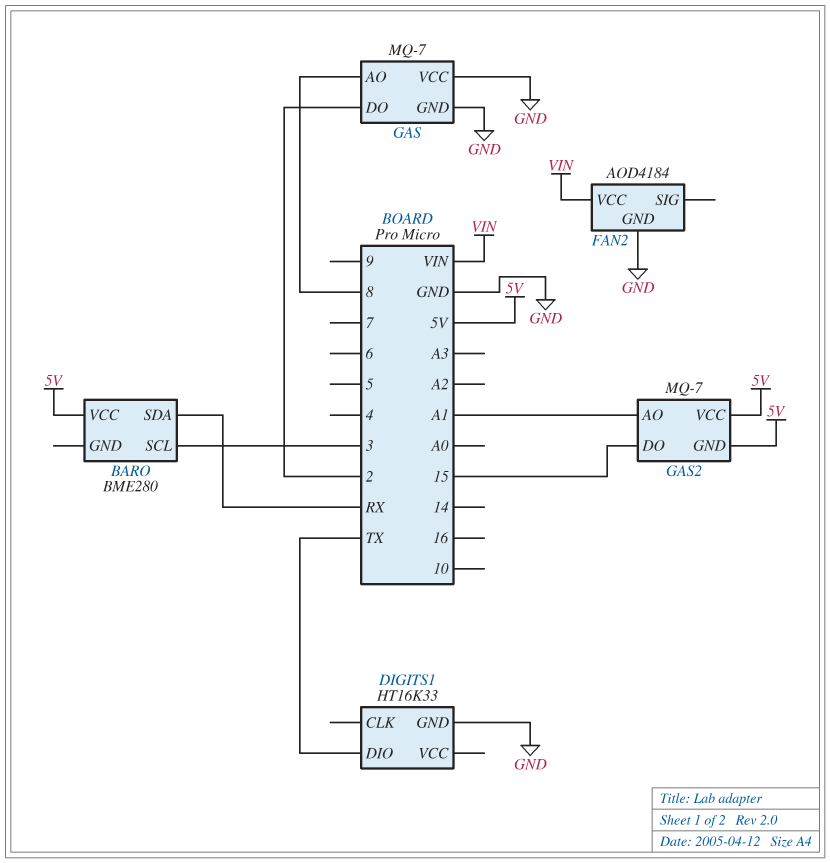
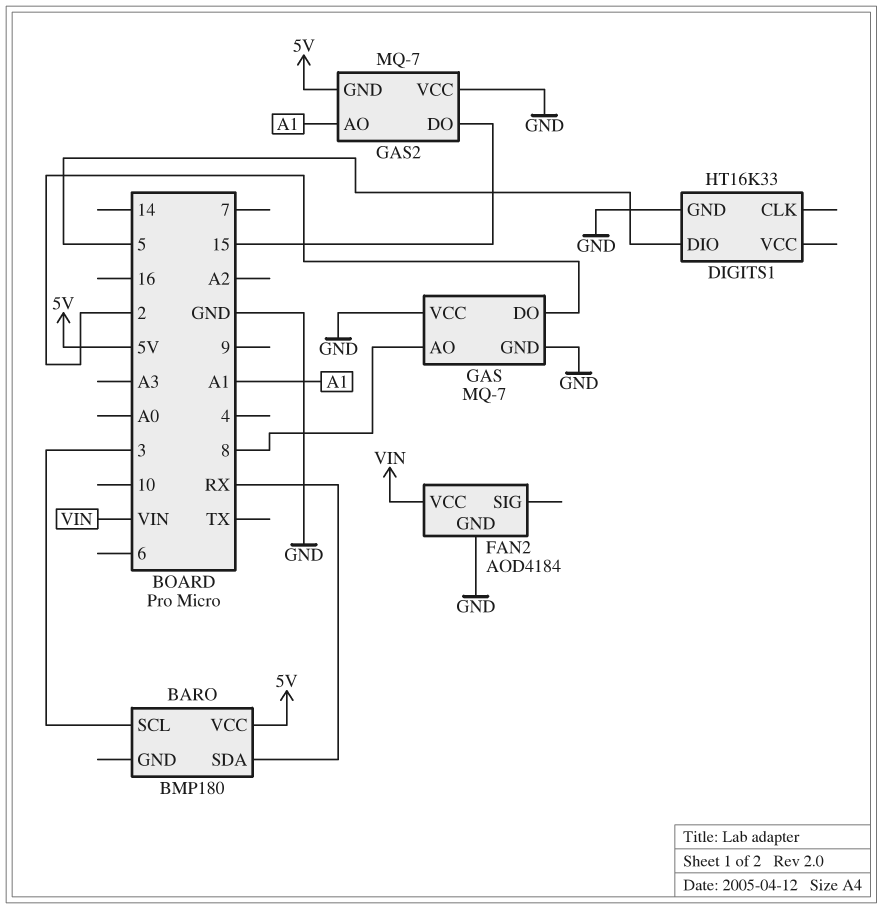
BARO: BME280 -> BMP180
DIGITS1 pin DIO: TX -> 5
GAS2 pin VCC: 5V -> GND

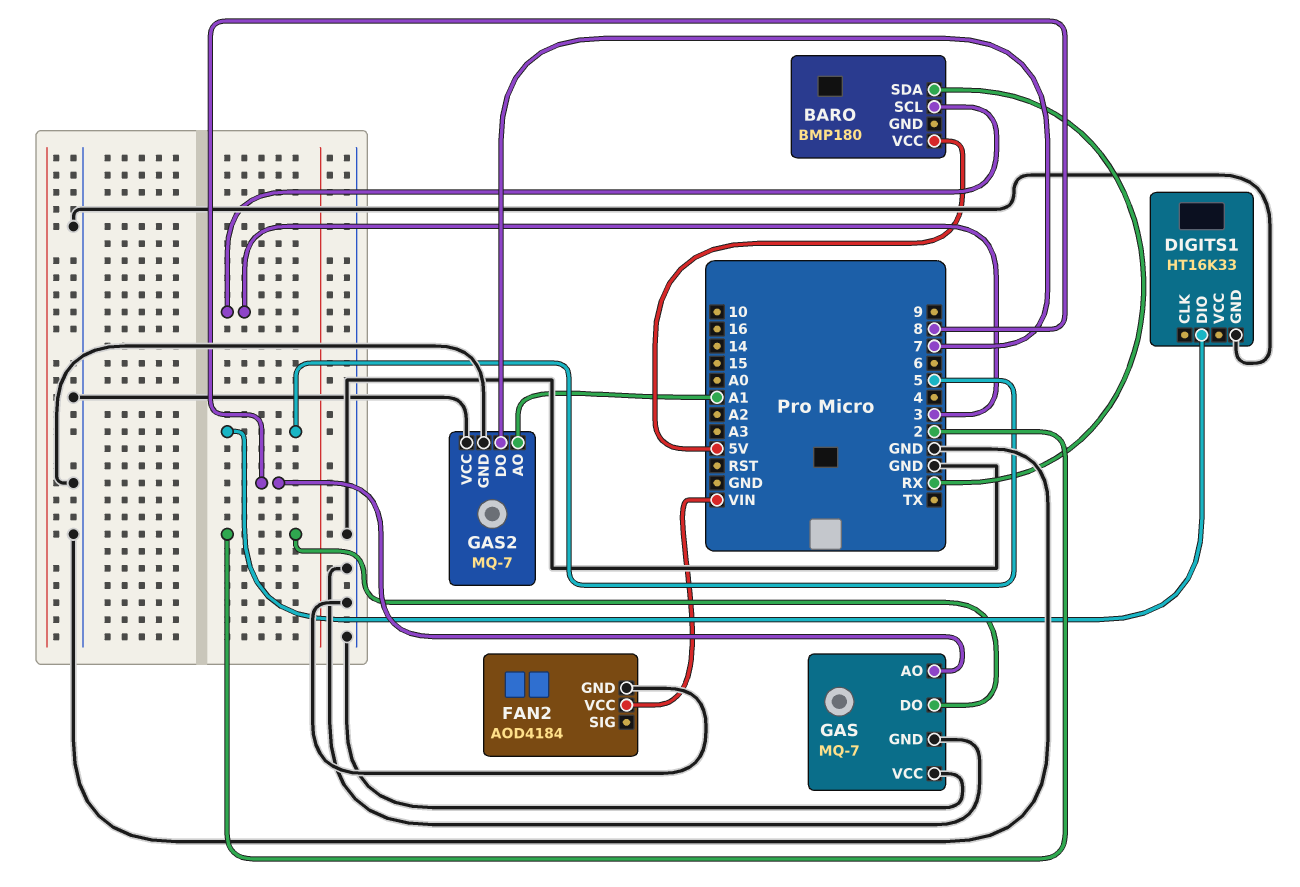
GAS2 pin DO: 15 -> 7
GAS2 pin GND: 5V -> GND

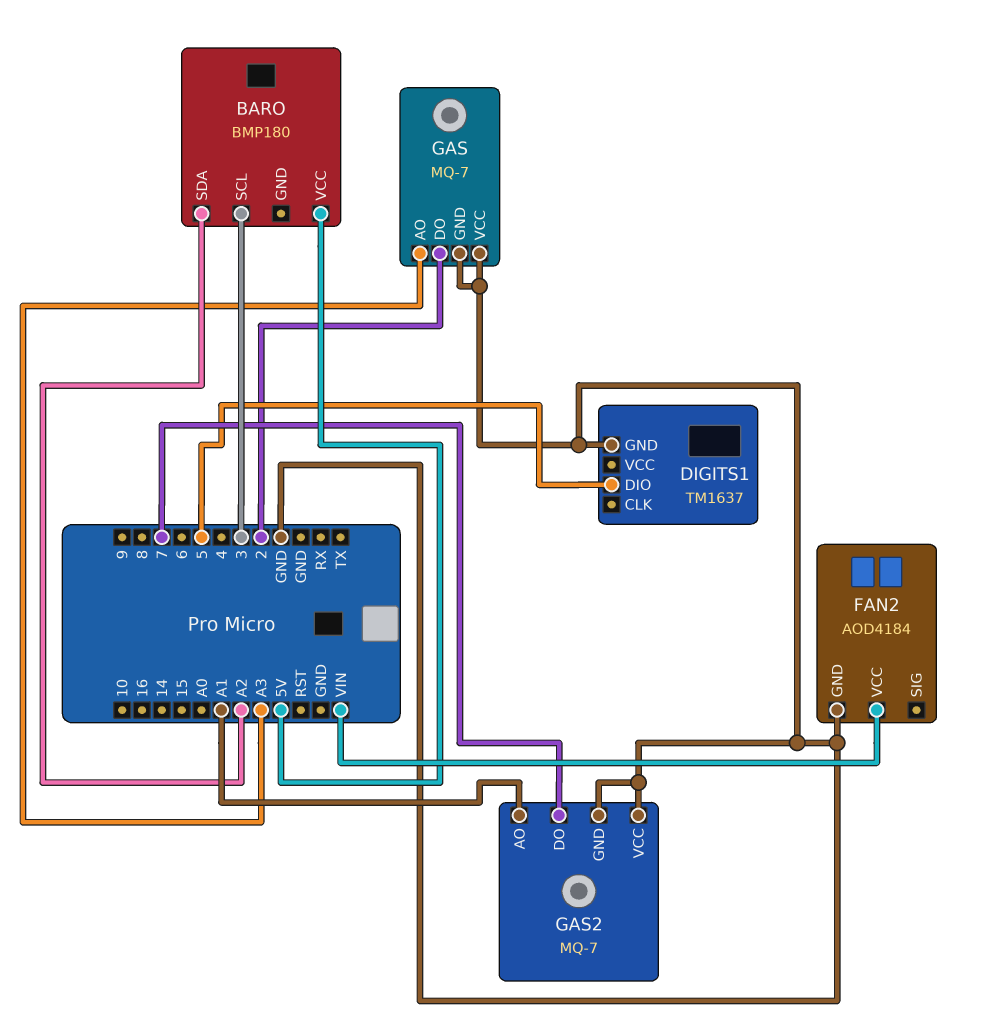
BARO pin SDA: RX -> A2
DIGITS1: HT16K33 -> TM1637
GAS pin AO: 8 -> A3

